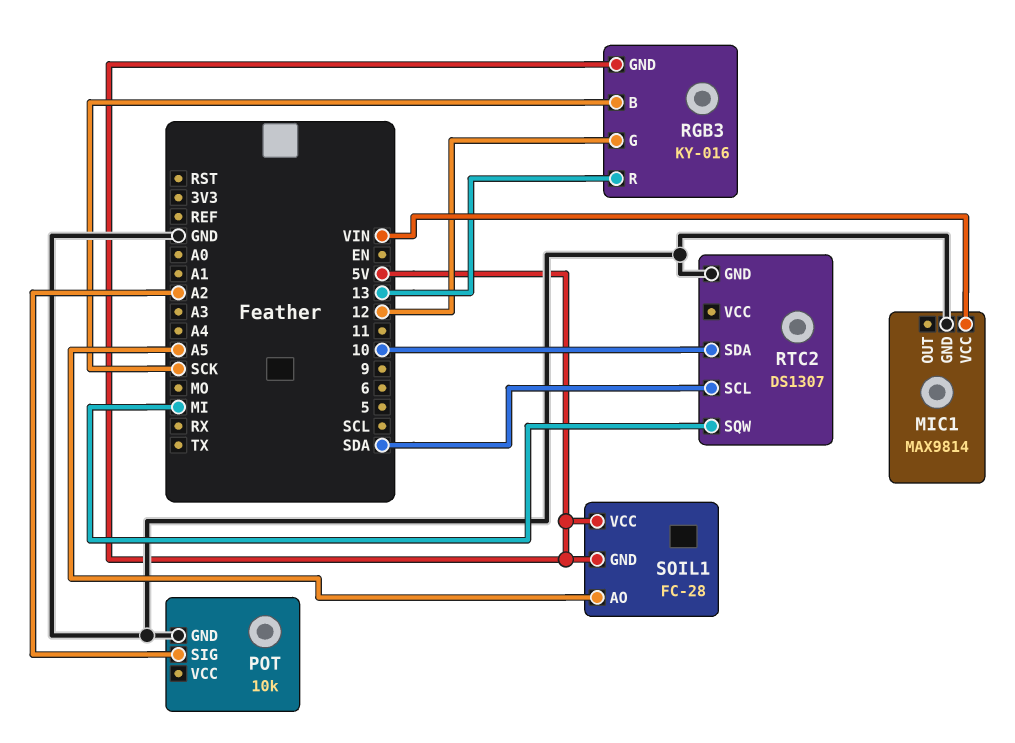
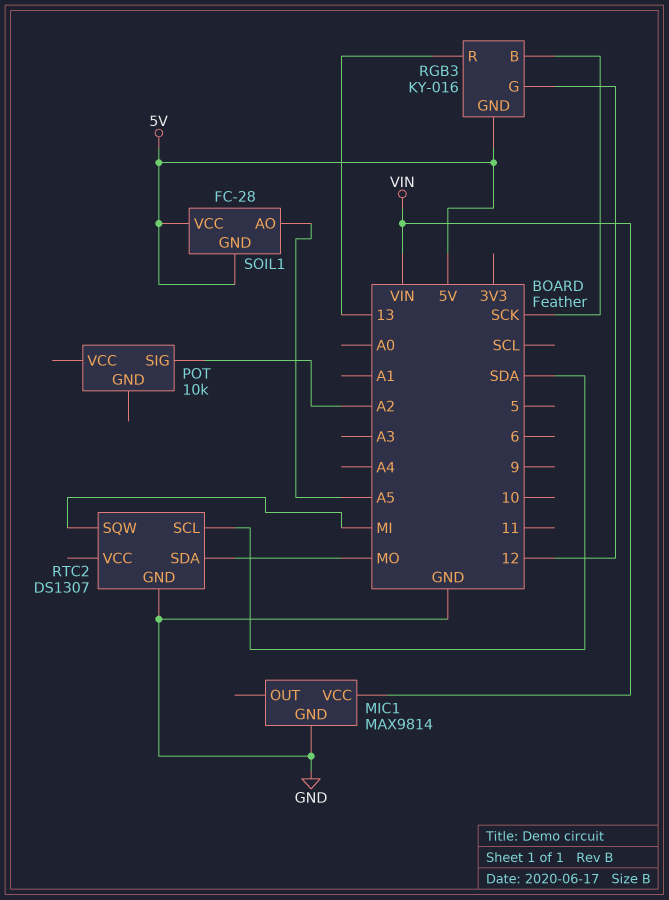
POT pin GND: GND -> none
RTC2 pin SDA: 10 -> MO

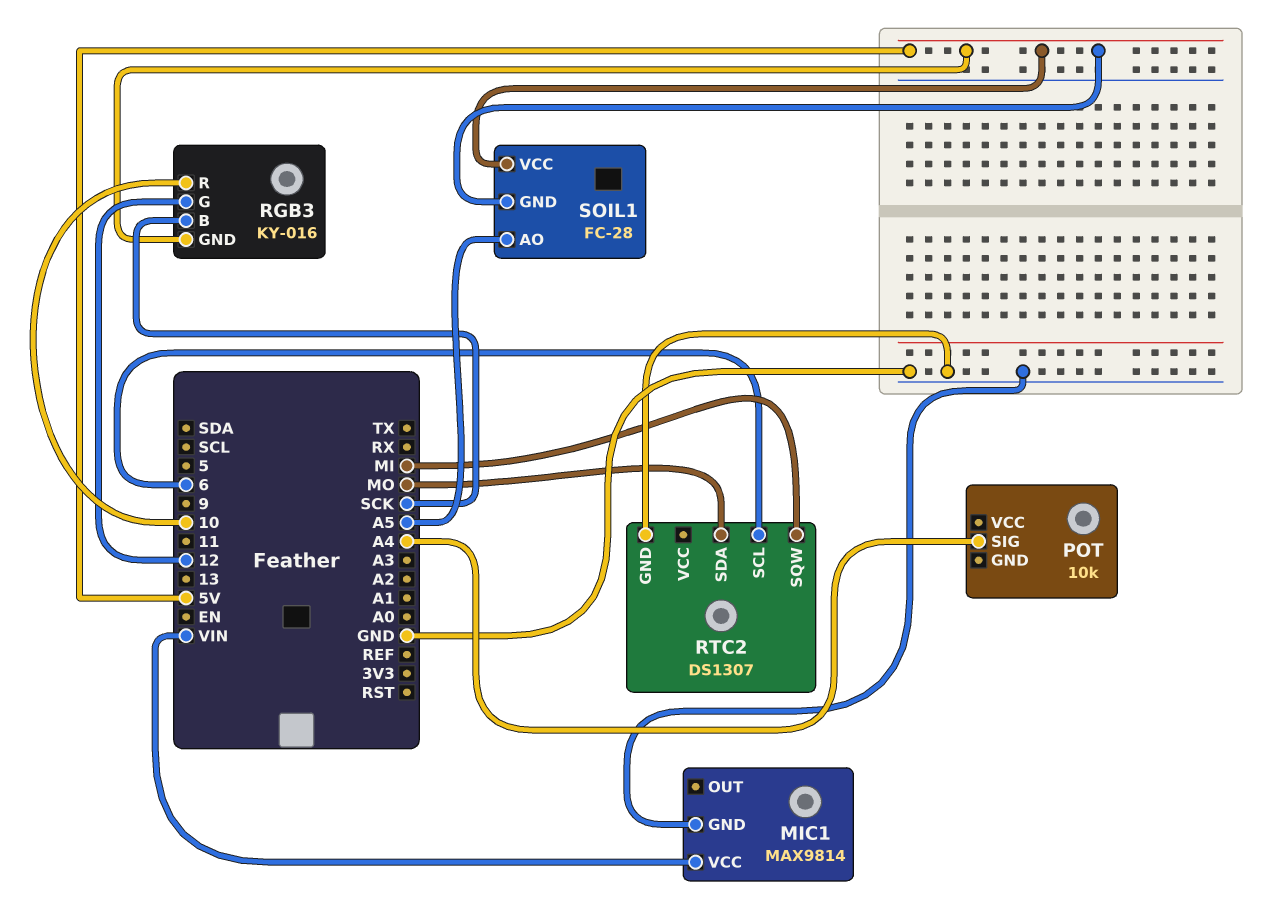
POT pin SIG: A2 -> A4
RGB3 pin R: 13 -> 10
RTC2 pin SCL: SDA -> 6

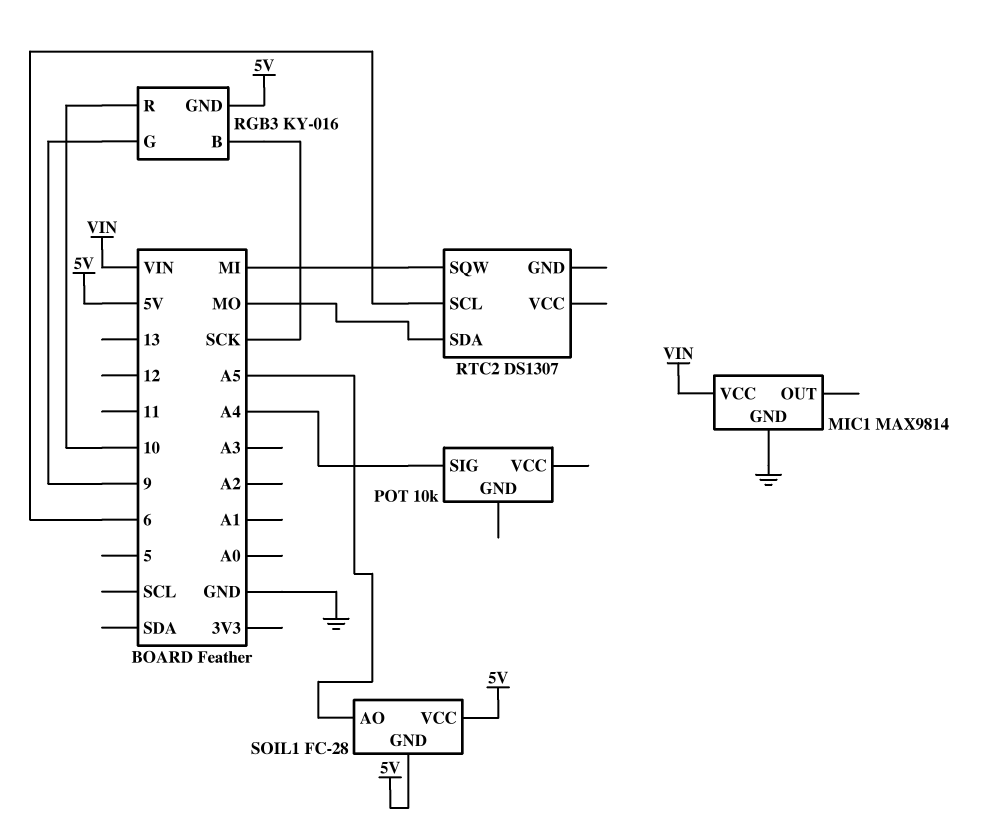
RGB3 pin G: 12 -> 9
RTC2 pin GND: GND -> none

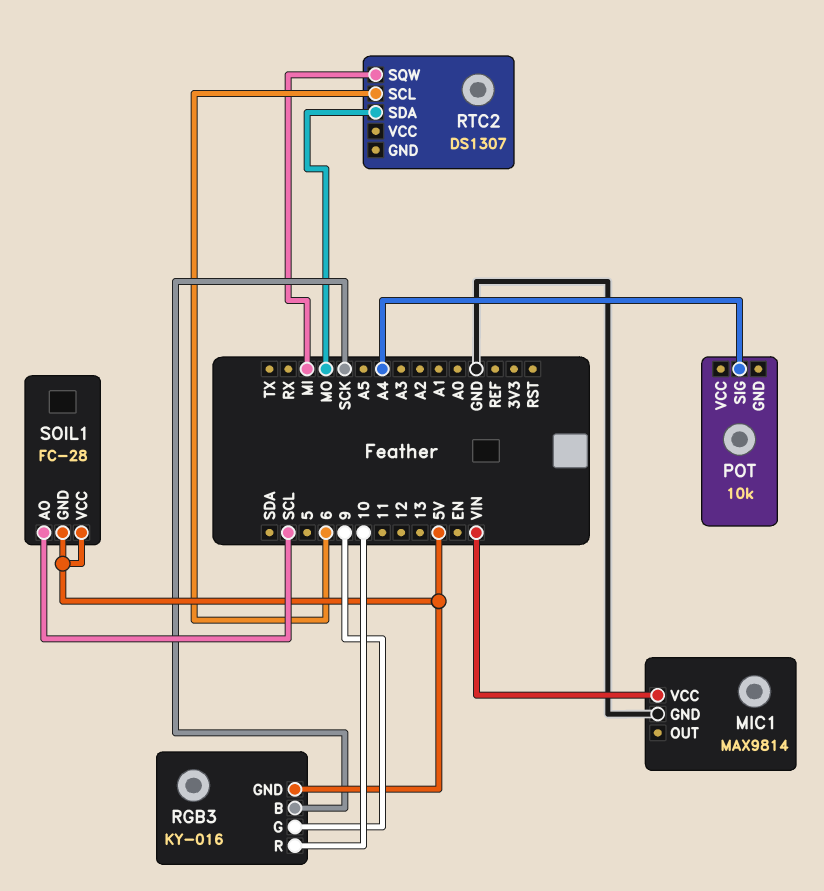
SOIL1 pin AO: A5 -> SCL

